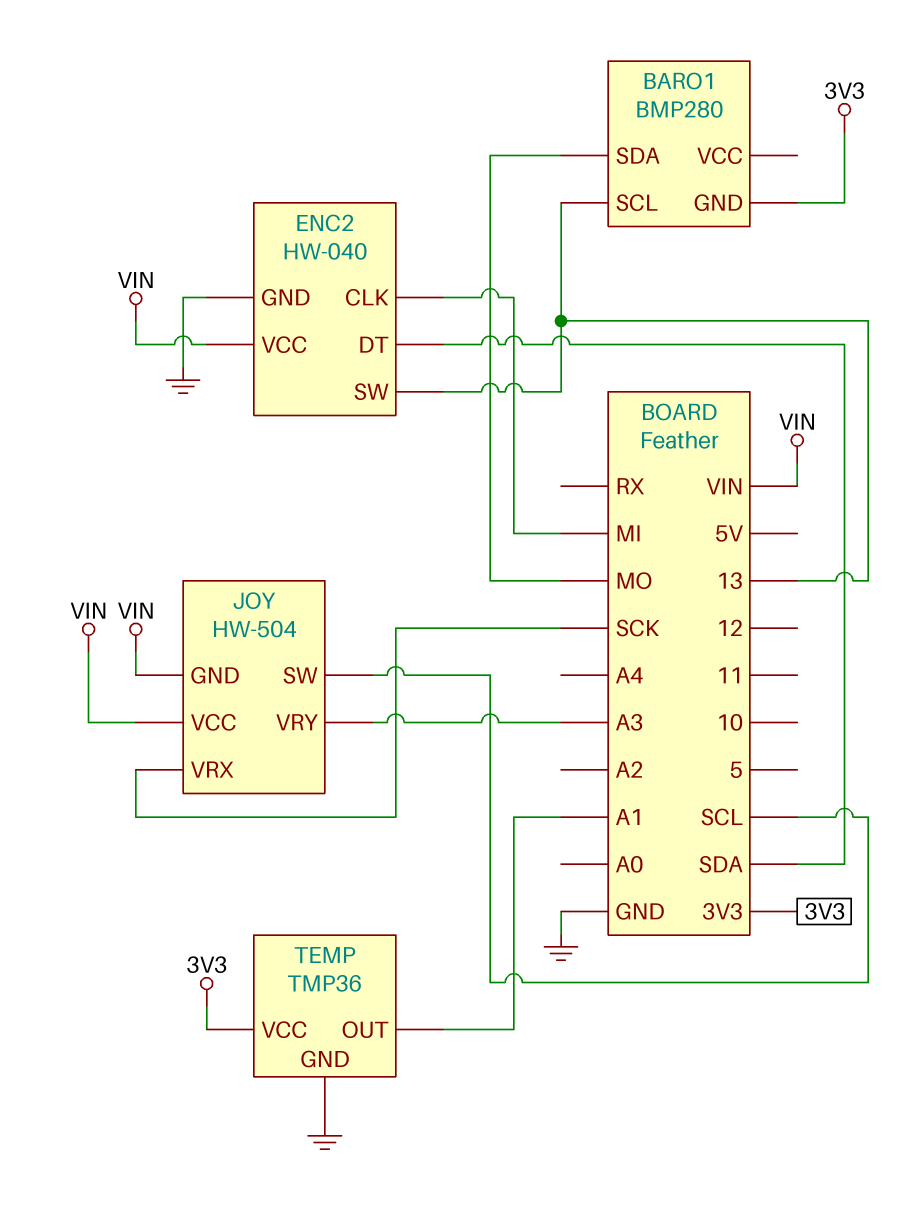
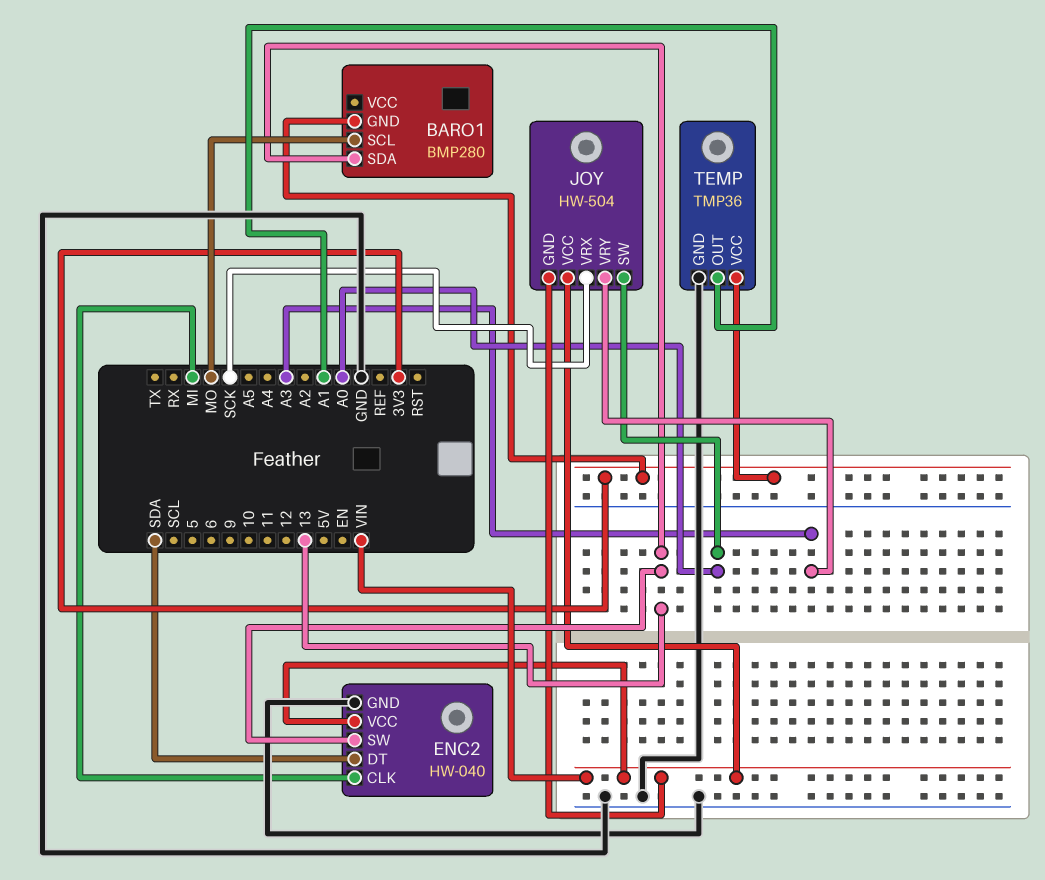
BARO1 pin SCL: 13 -> MO
BARO1 pin SDA: MO -> 13
JOY pin SW: SCL -> A0

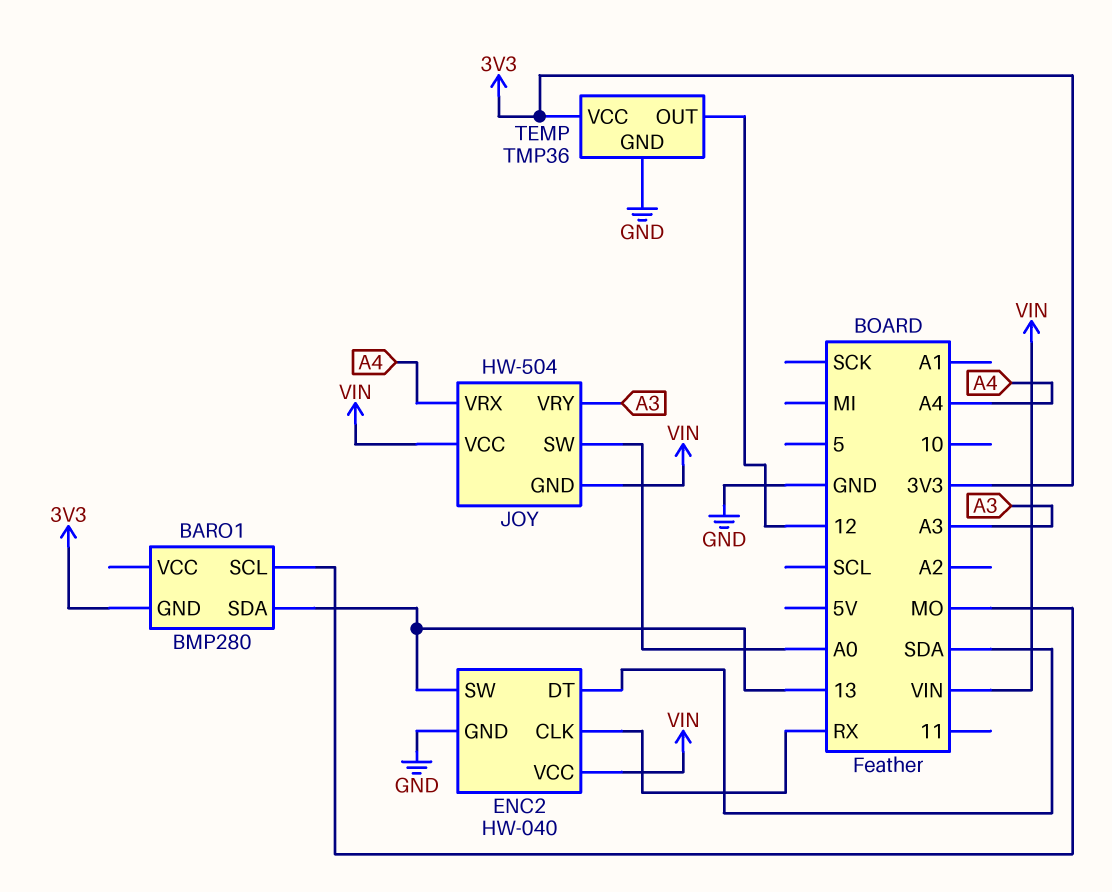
ENC2 pin CLK: MI -> RX
JOY pin VRX: SCK -> A4
TEMP pin OUT: A1 -> 12

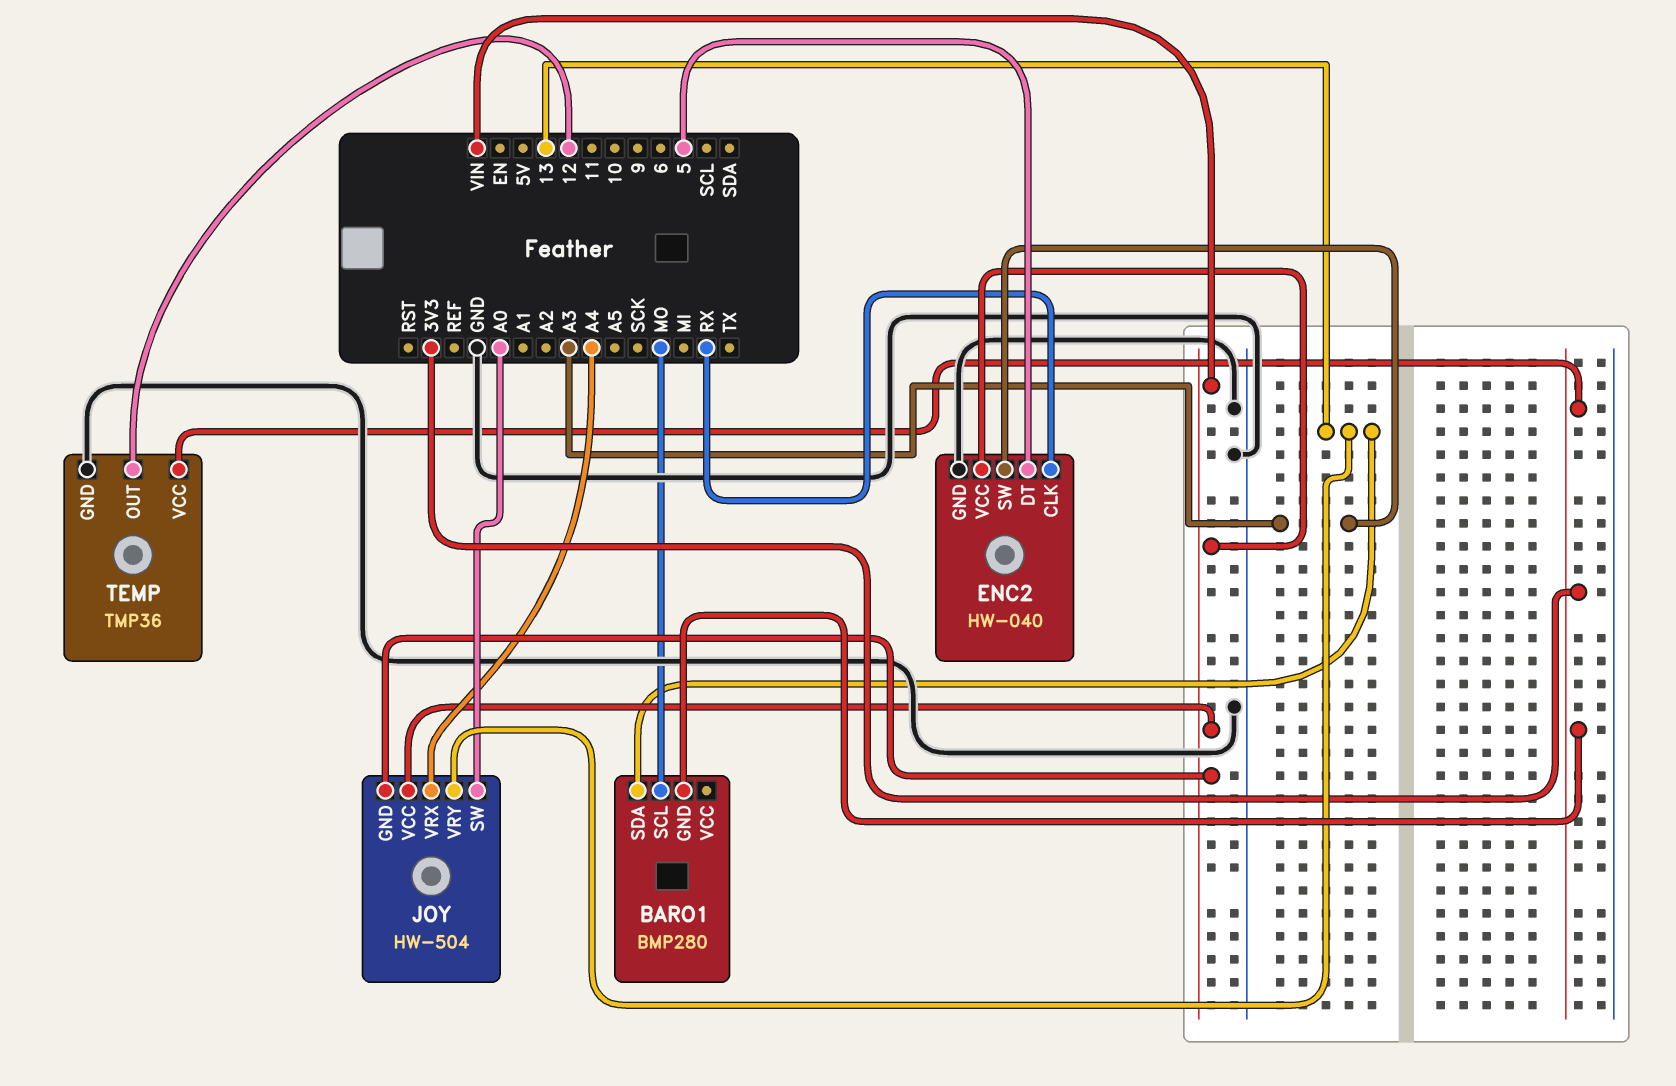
ENC2 pin DT: SDA -> 5
ENC2 pin SW: 13 -> A3
JOY pin VRY: A3 -> 13

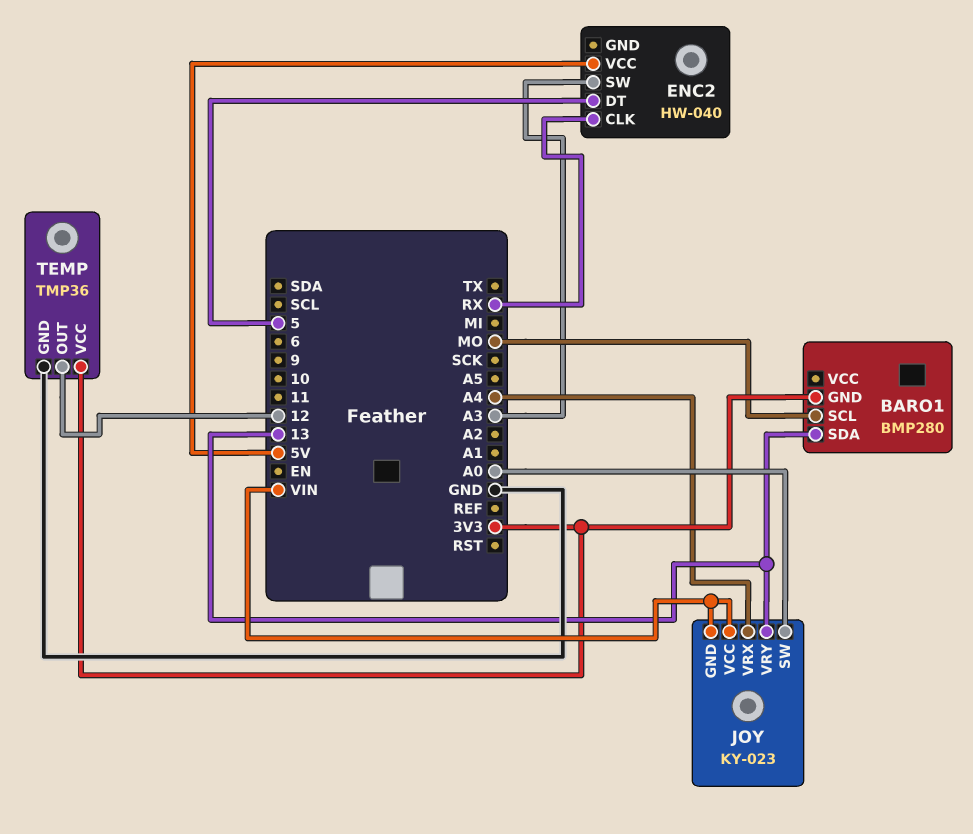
ENC2 pin GND: GND -> none
ENC2 pin VCC: VIN -> 5V
JOY: HW-504 -> KY-023

